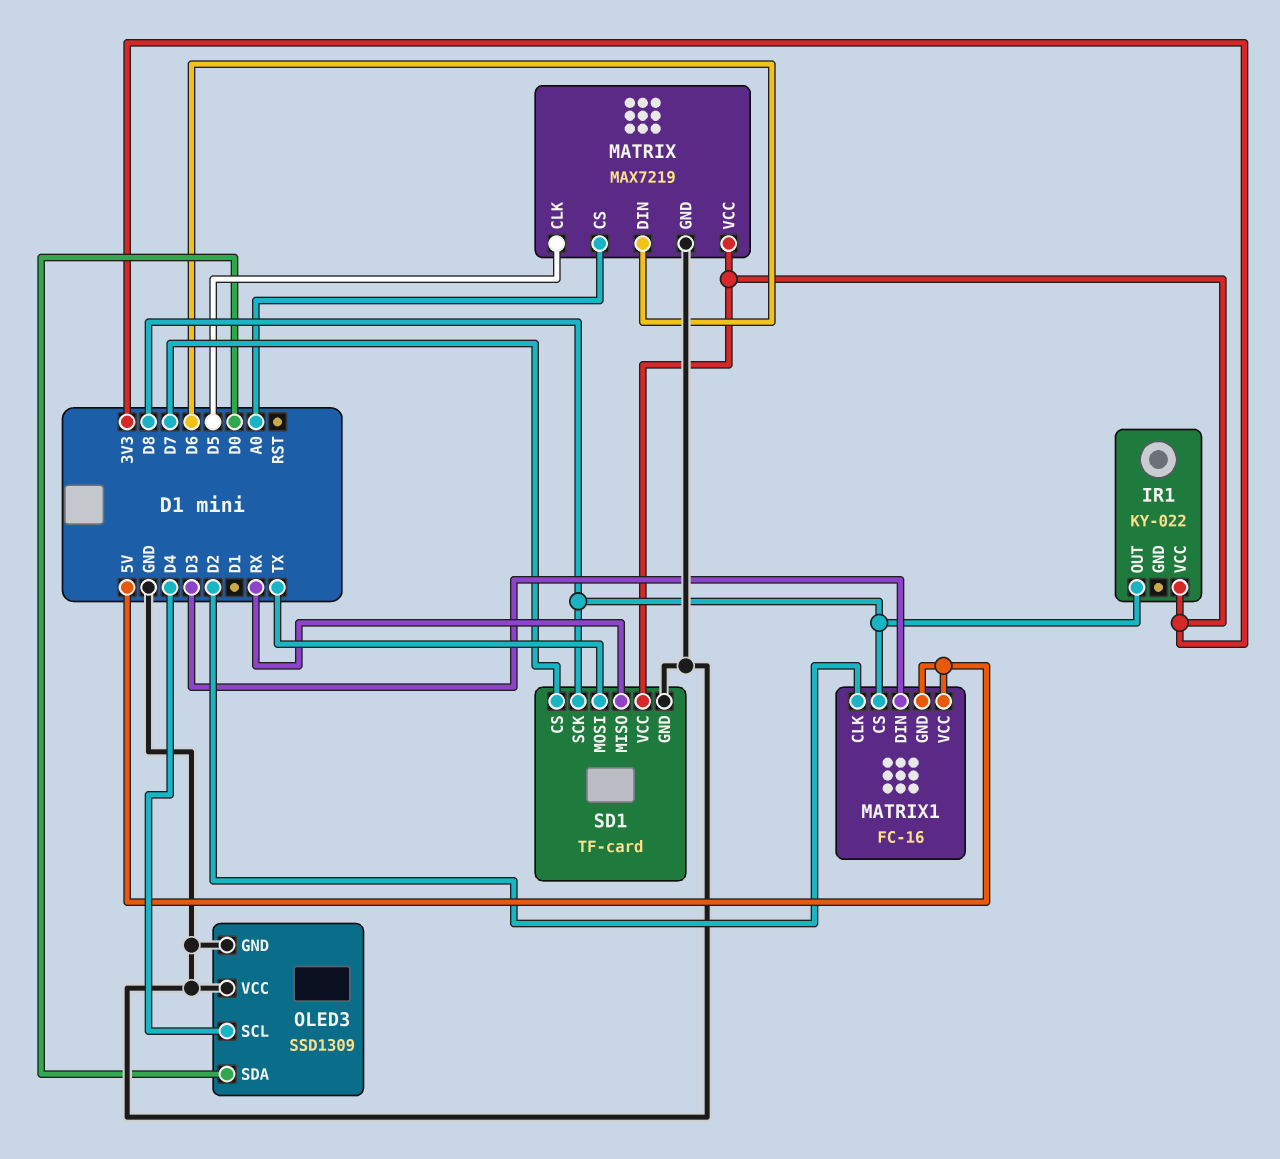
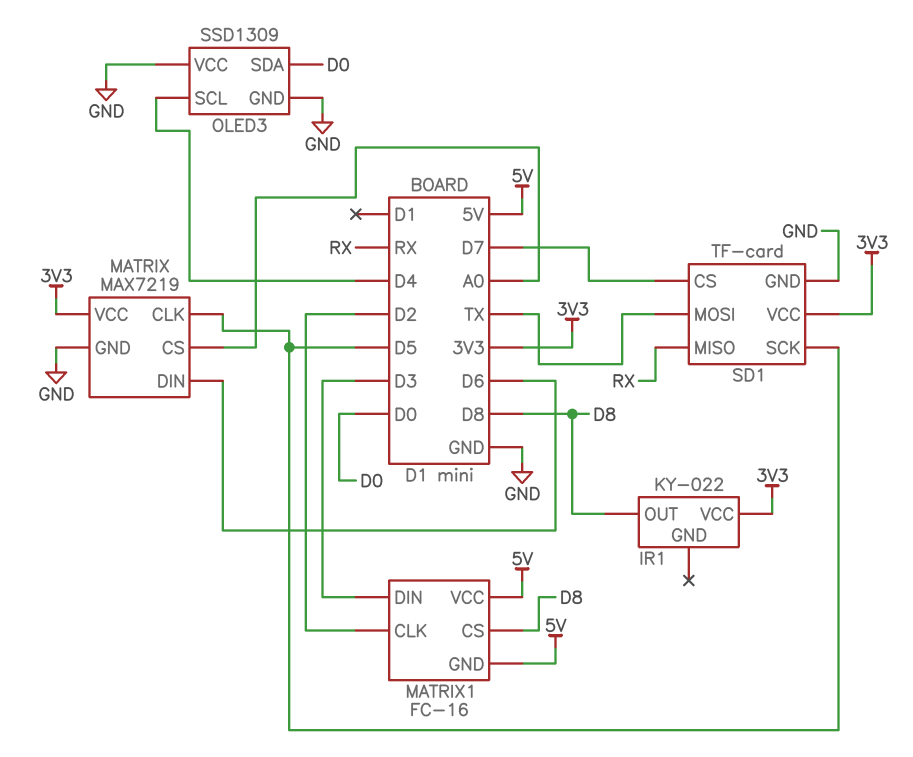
SD1 pin SCK: D8 -> D5

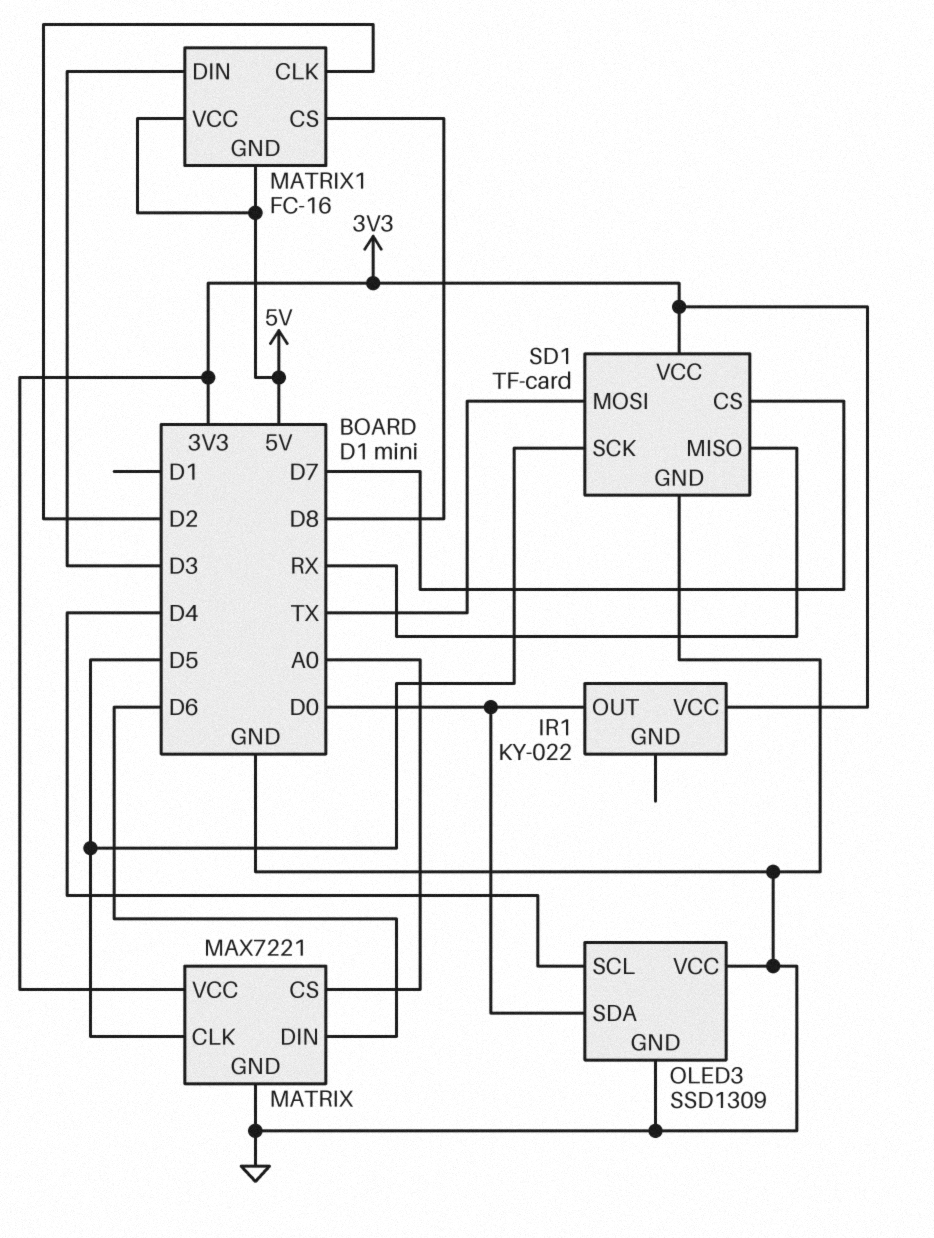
IR1 pin OUT: D8 -> D0
MATRIX: MAX7219 -> MAX7221

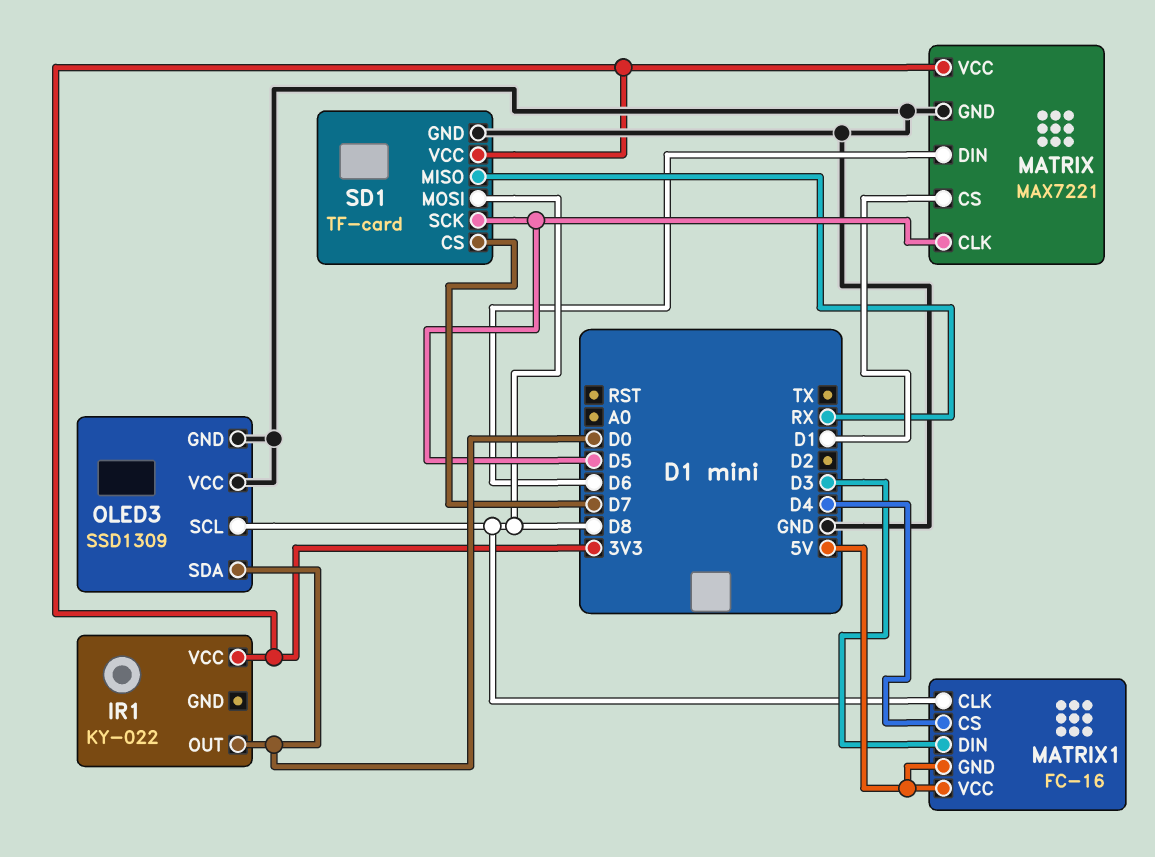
MATRIX pin CS: A0 -> D1
MATRIX1 pin CLK: D2 -> D8
MATRIX1 pin CS: D8 -> D4
OLED3 pin SCL: D4 -> D8
SD1 pin MOSI: TX -> D8

